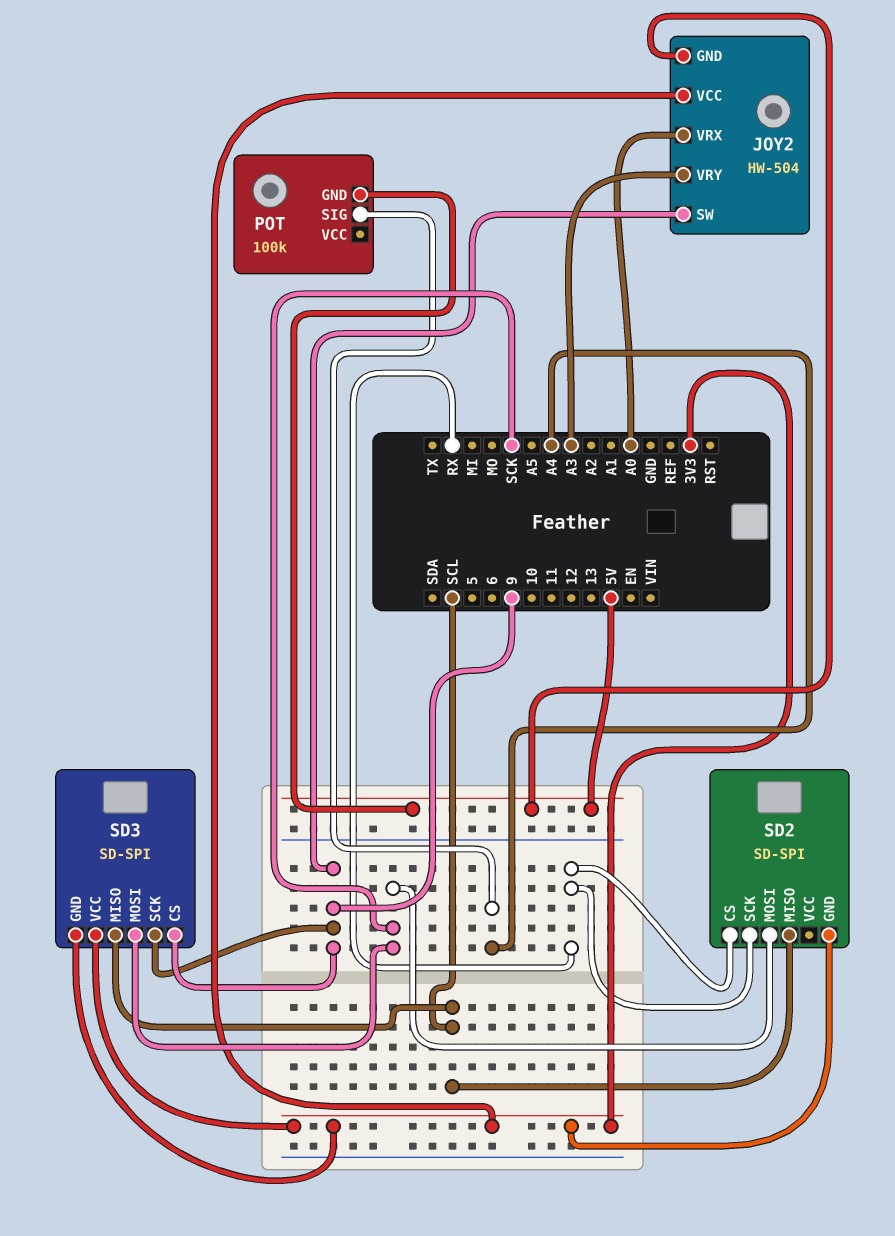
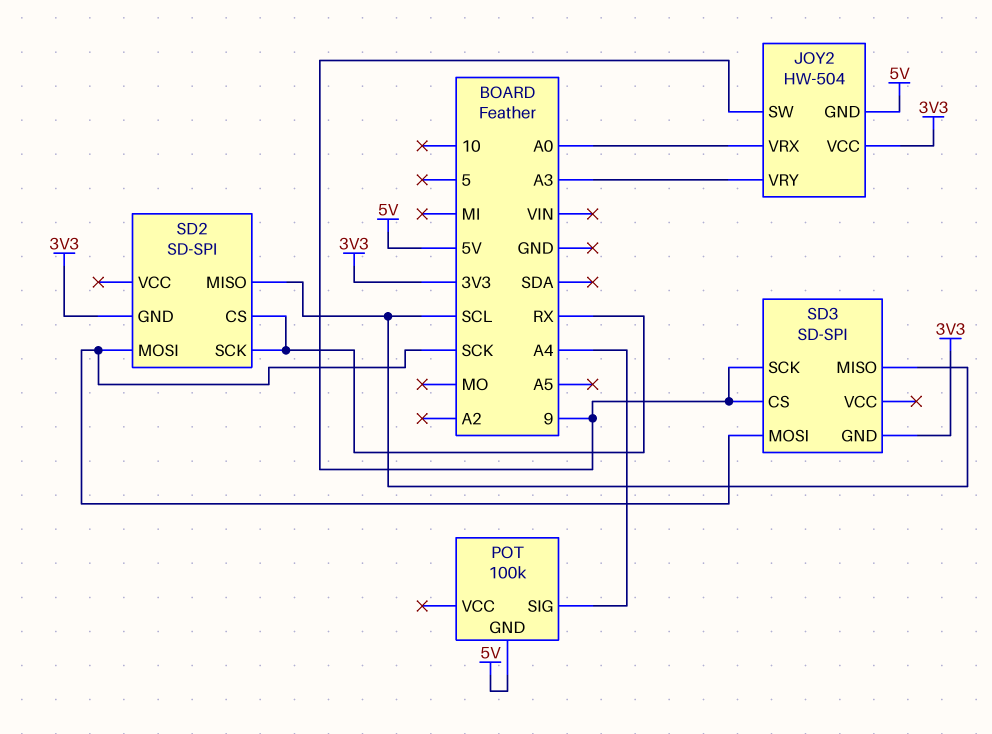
SD3 pin VCC: 3V3 -> none

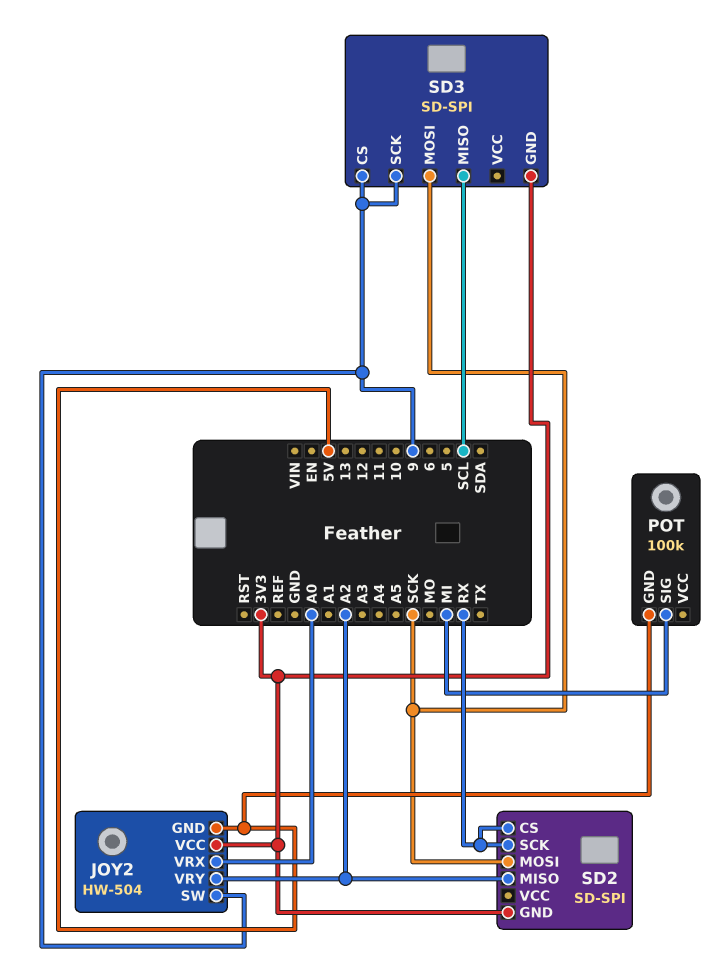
JOY2 pin VRY: A3 -> A2
POT pin SIG: A4 -> MI
SD2 pin MISO: SCL -> A2

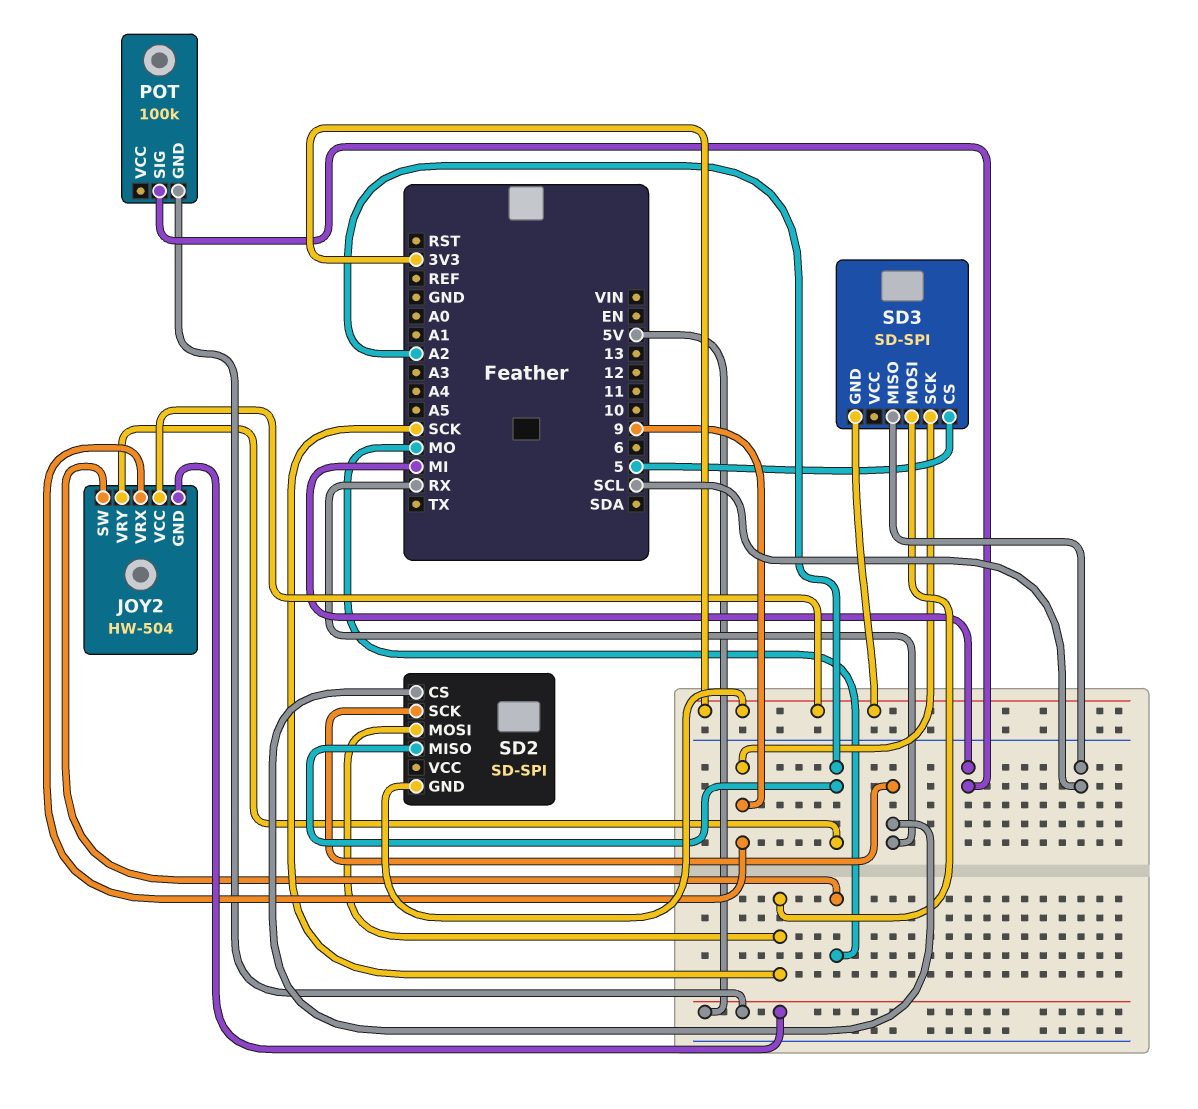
JOY2 pin SW: 9 -> MO
JOY2 pin VRX: A0 -> 9
SD3 pin CS: 9 -> 5

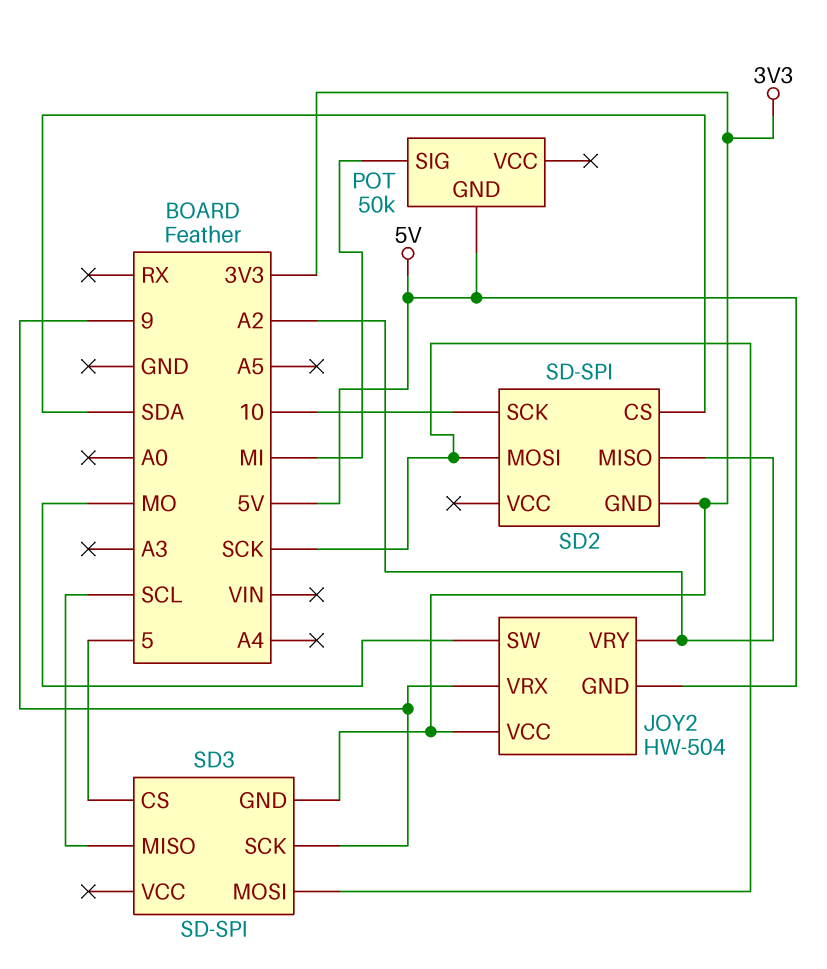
POT: 100k -> 50k
SD2 pin CS: RX -> SDA
SD2 pin SCK: RX -> 10

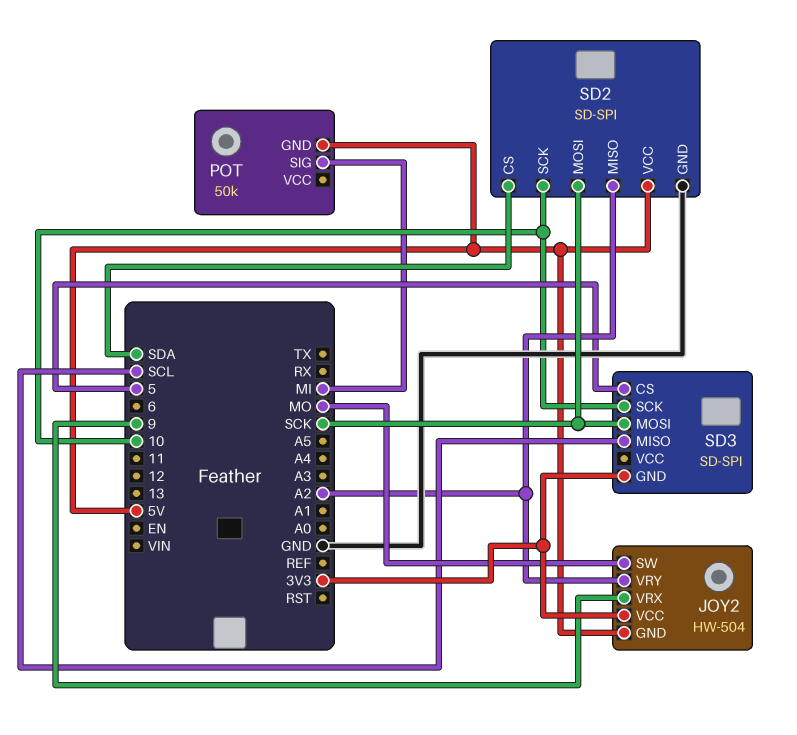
SD2 pin GND: 3V3 -> GND
SD2 pin VCC: none -> 5V
SD3 pin SCK: 9 -> 10

